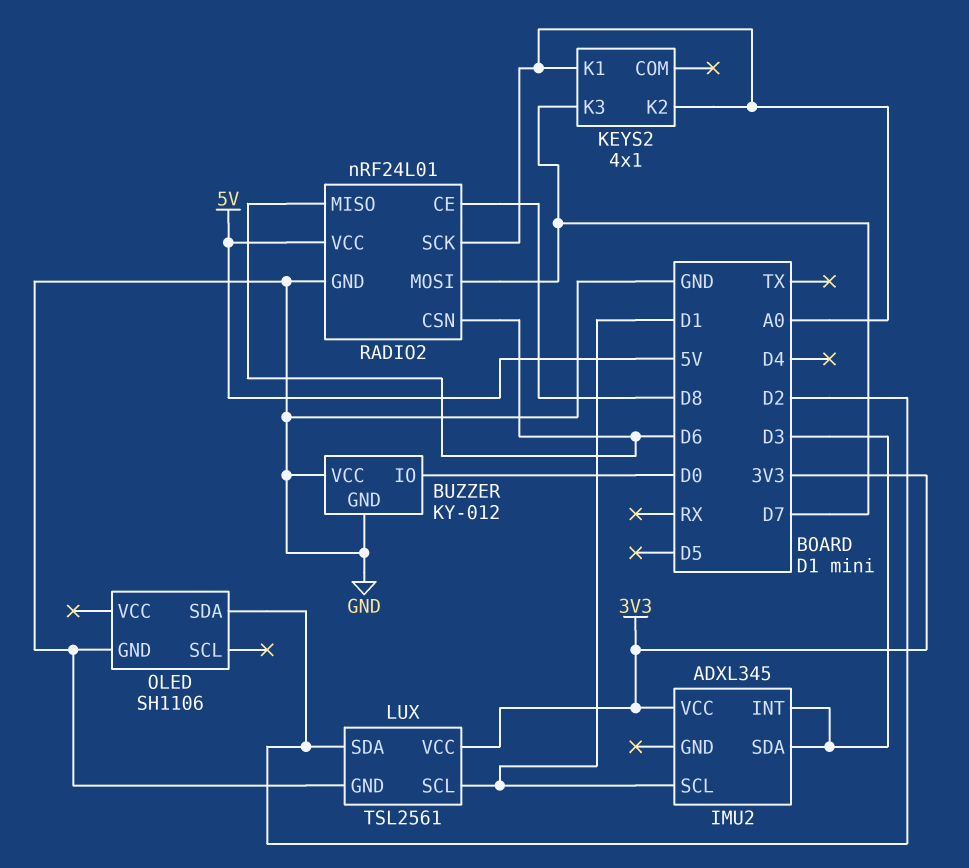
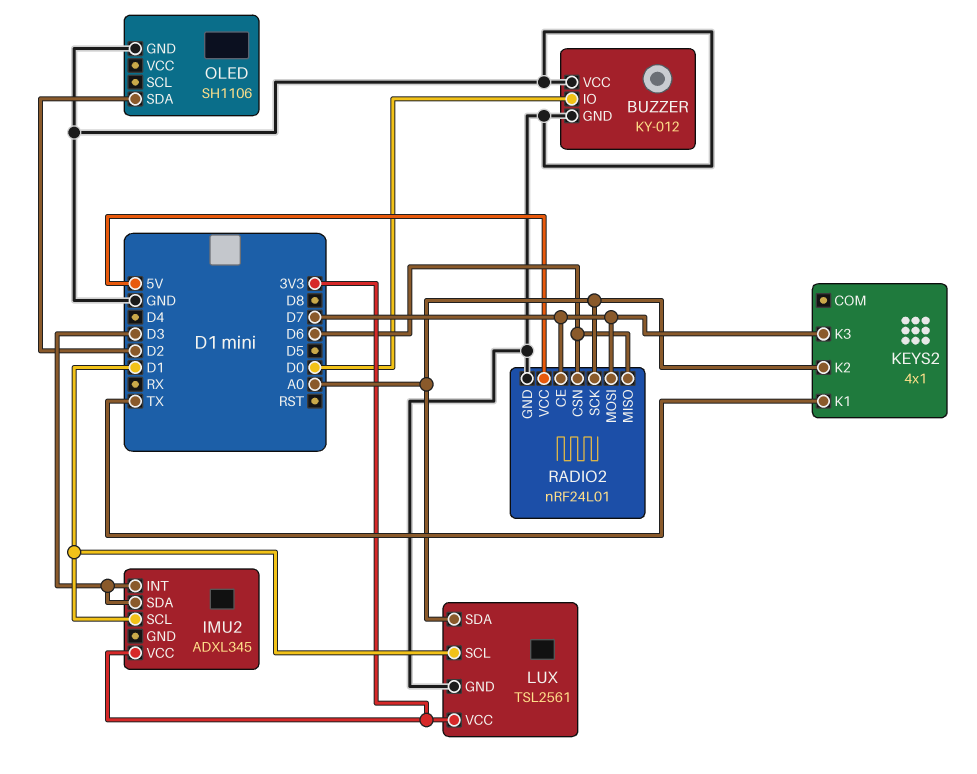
KEYS2 pin K1: A0 -> TX
LUX pin SDA: D2 -> A0
RADIO2 pin CE: D8 -> D7

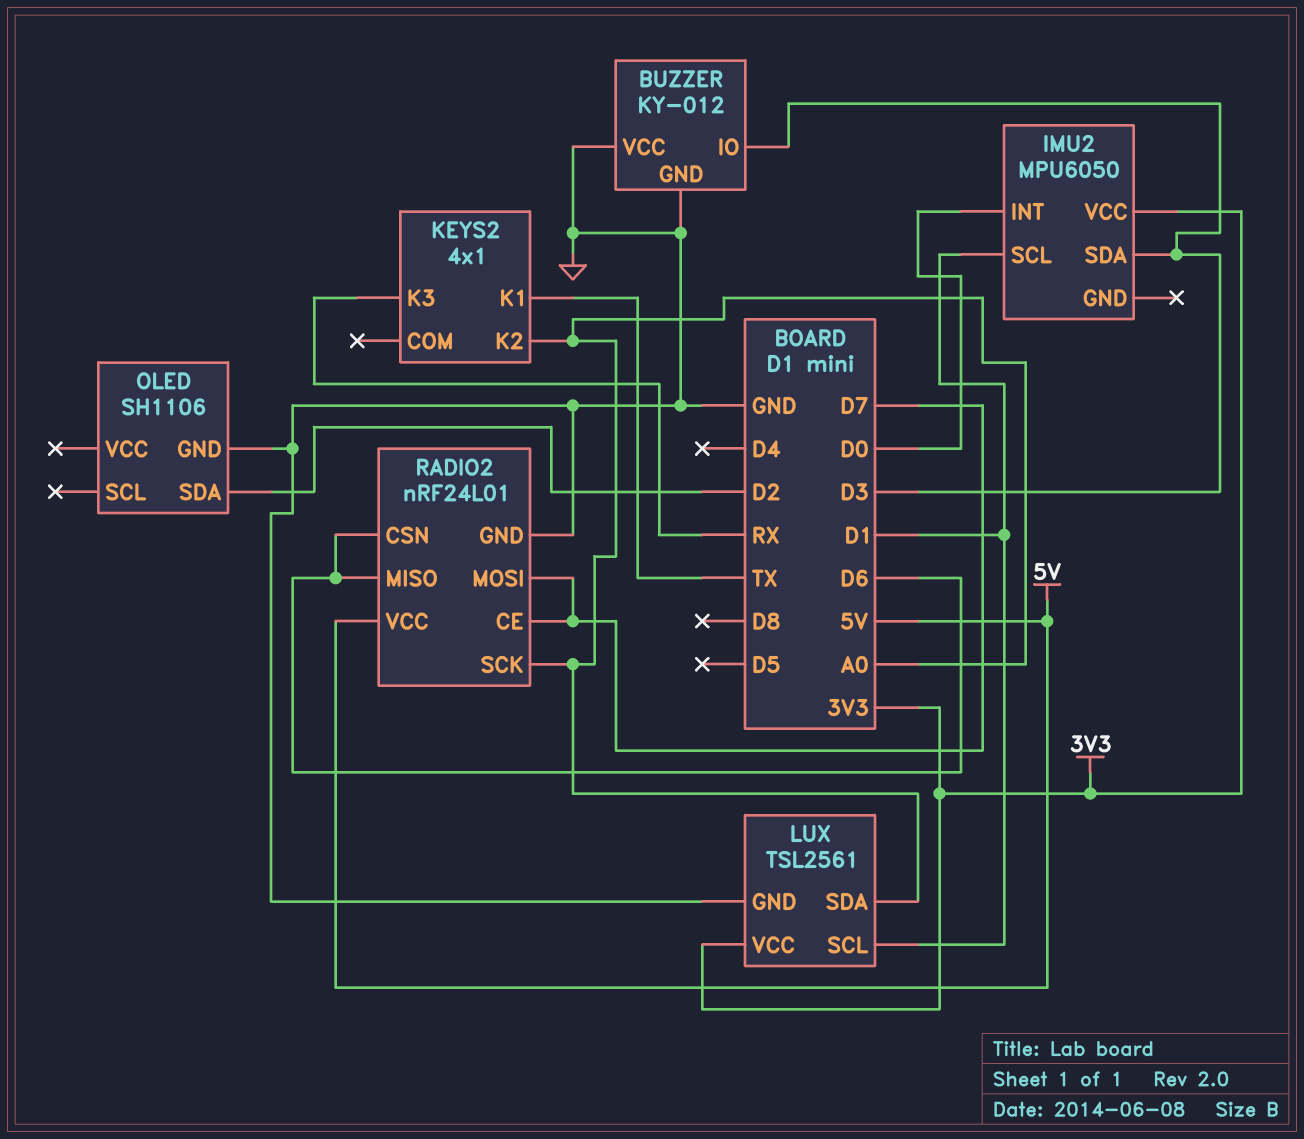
BUZZER pin IO: D0 -> D3
IMU2: ADXL345 -> MPU6050
IMU2 pin INT: D3 -> D0
KEYS2 pin K3: D7 -> RX

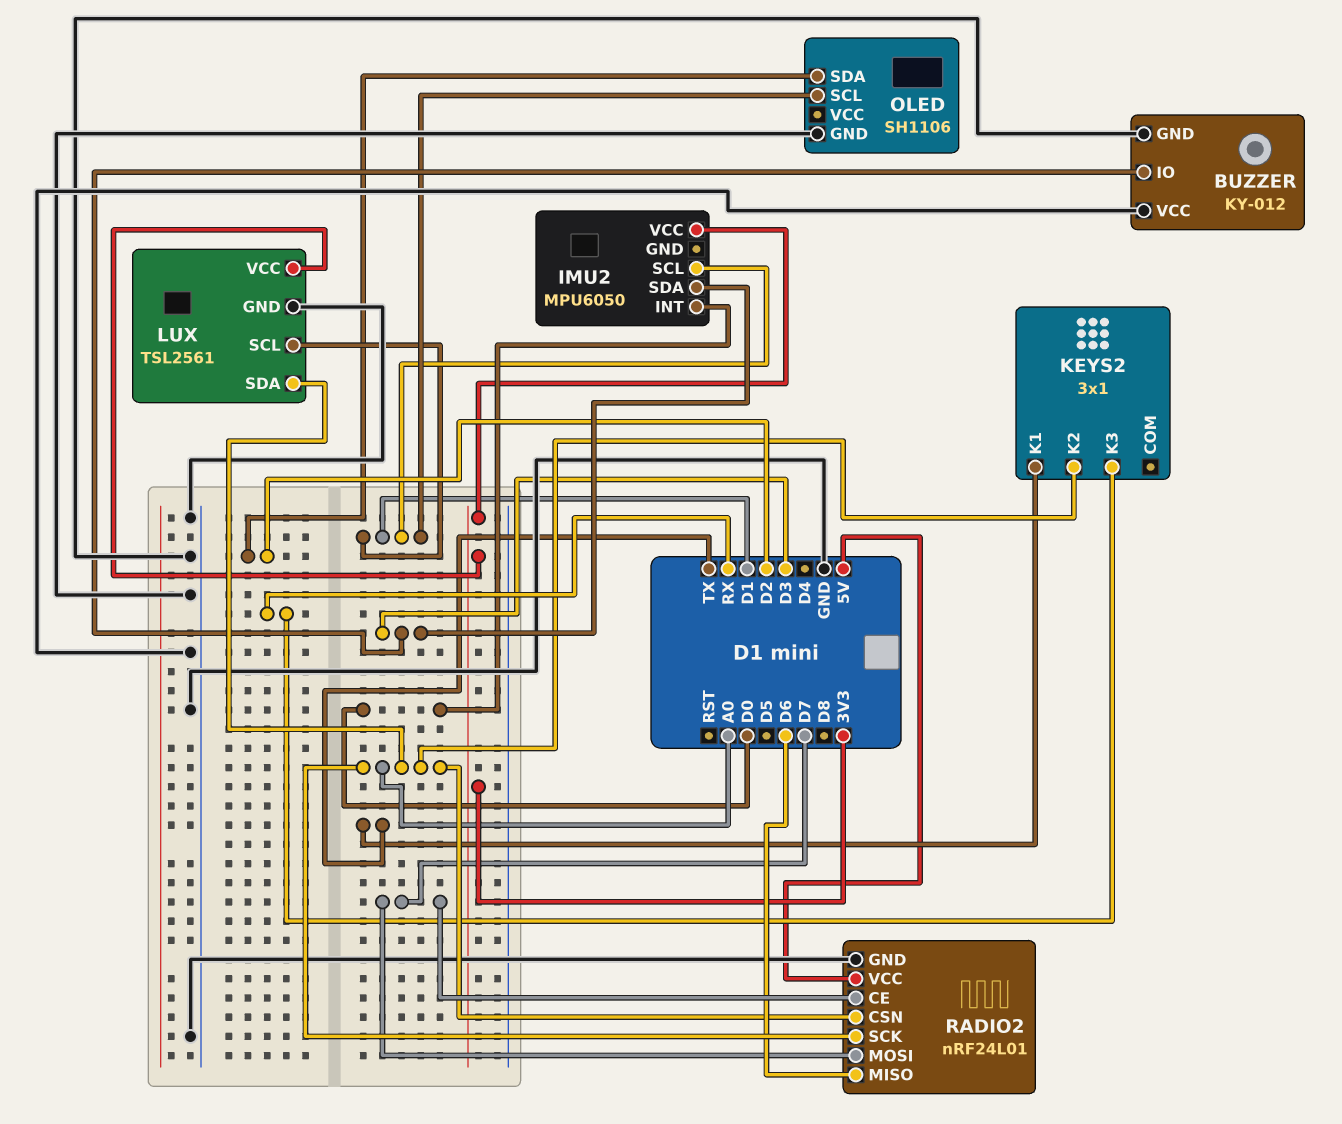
KEYS2: 4x1 -> 3x1
OLED pin SCL: none -> D1
RADIO2 pin CSN: D6 -> A0

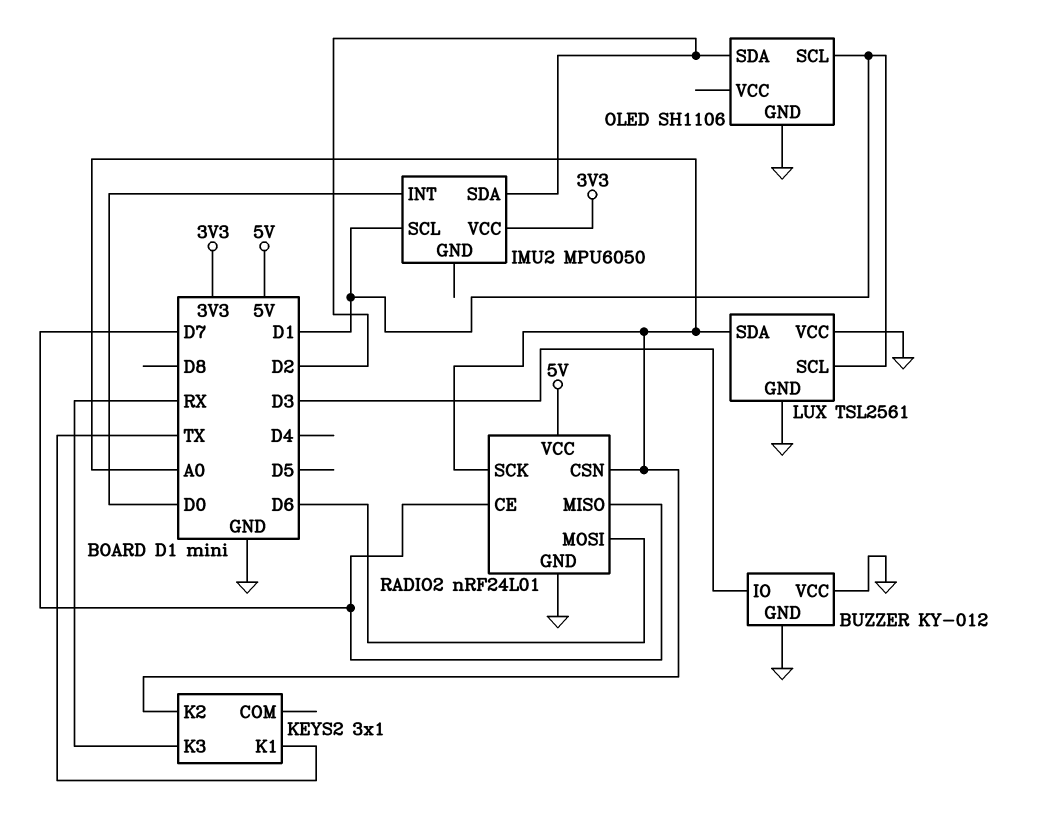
IMU2 pin SDA: D3 -> D2
LUX pin VCC: 3V3 -> GND
RADIO2 pin MISO: D6 -> D7
RADIO2 pin MOSI: D7 -> D6

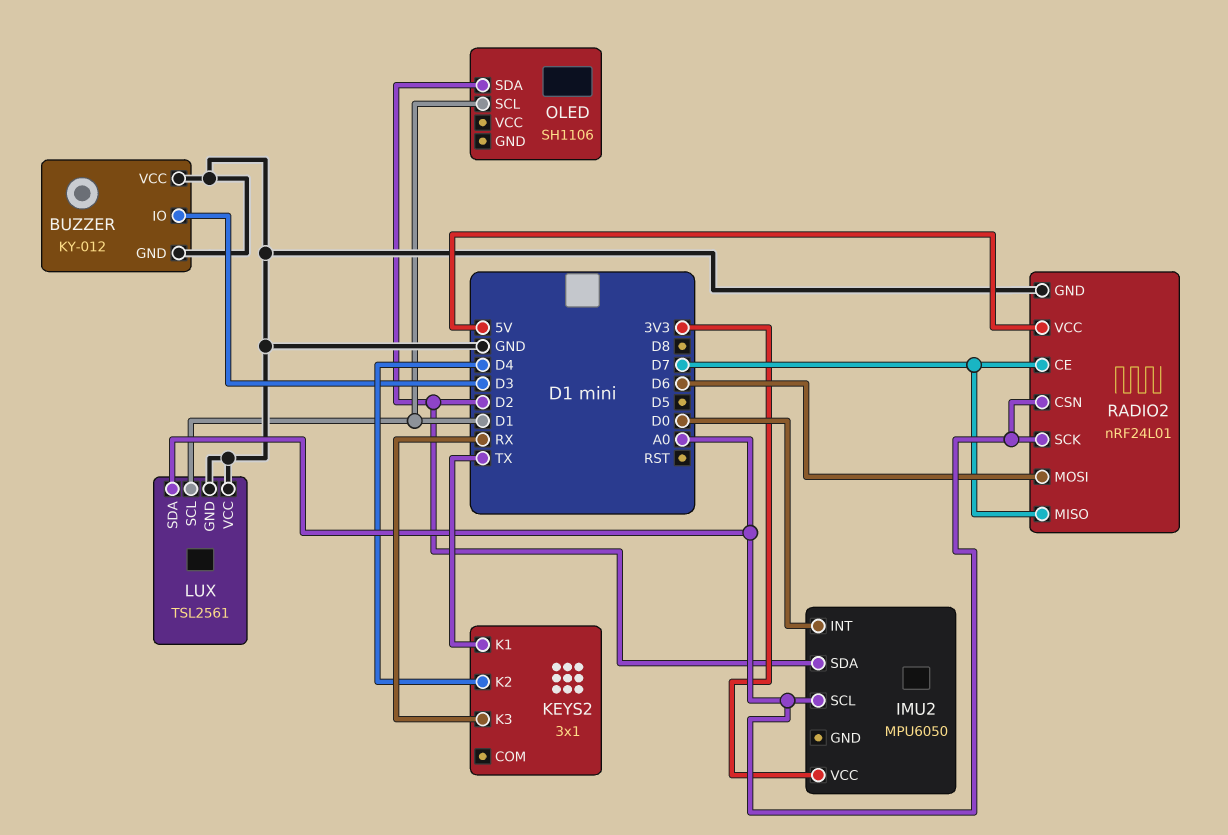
IMU2 pin SCL: D1 -> A0
KEYS2 pin K2: A0 -> D4
OLED pin GND: GND -> none

